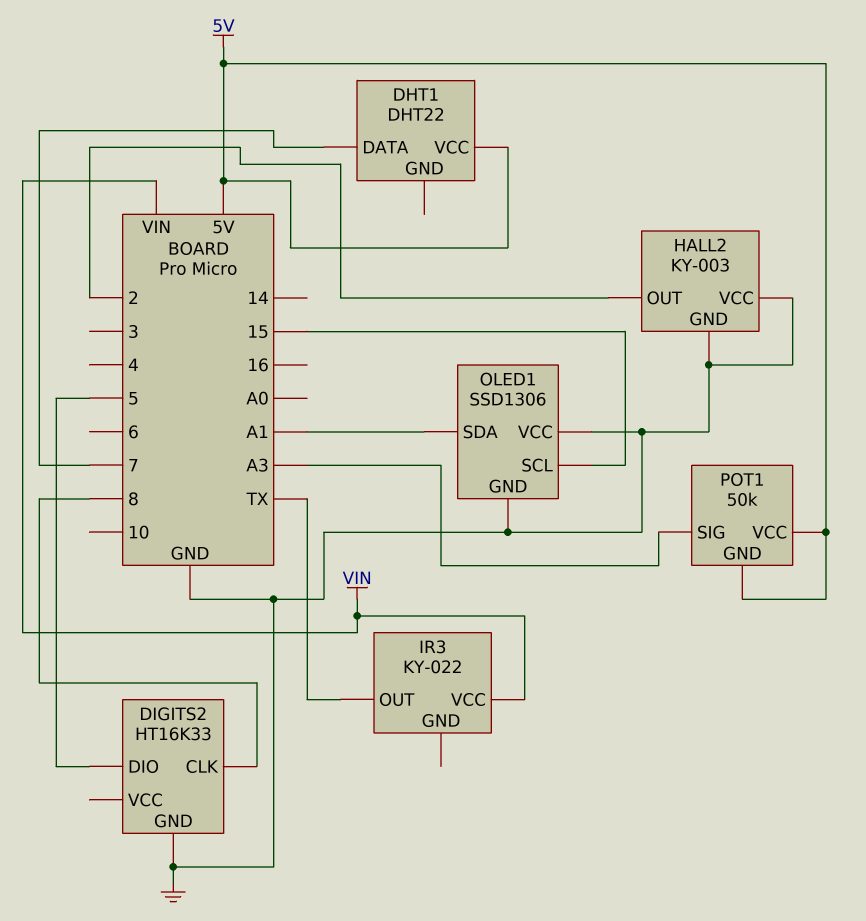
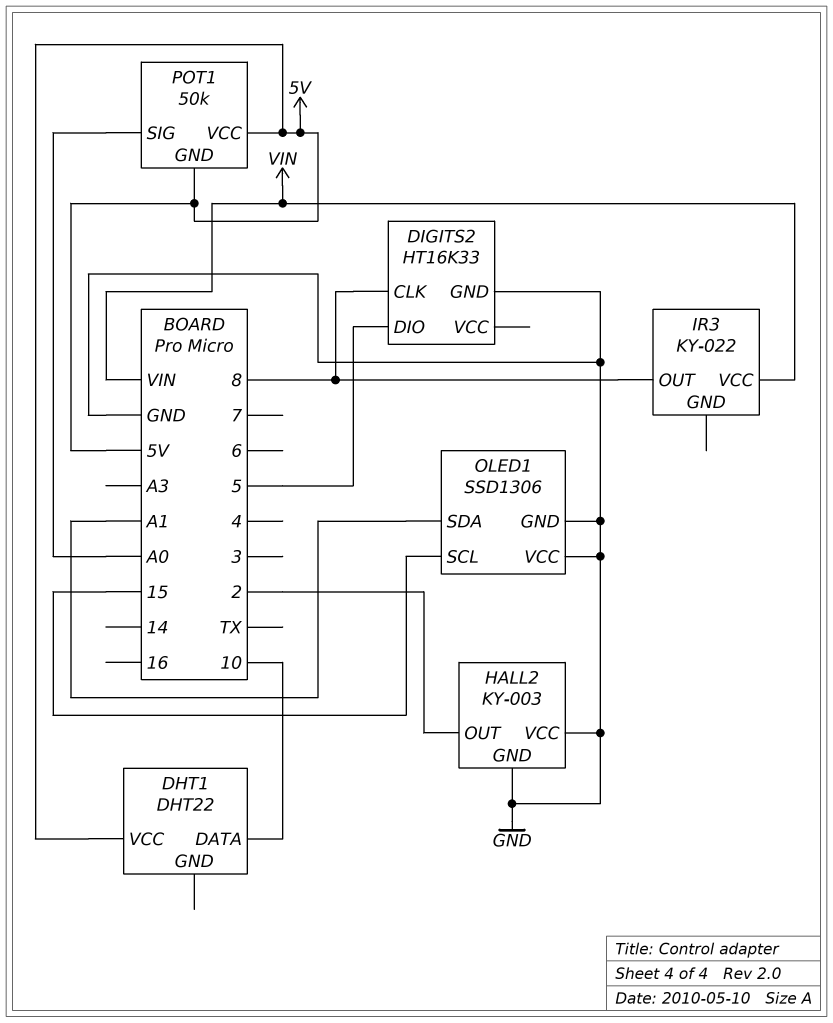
DHT1 pin DATA: 7 -> 10
IR3 pin OUT: TX -> 8
POT1 pin SIG: A3 -> A0

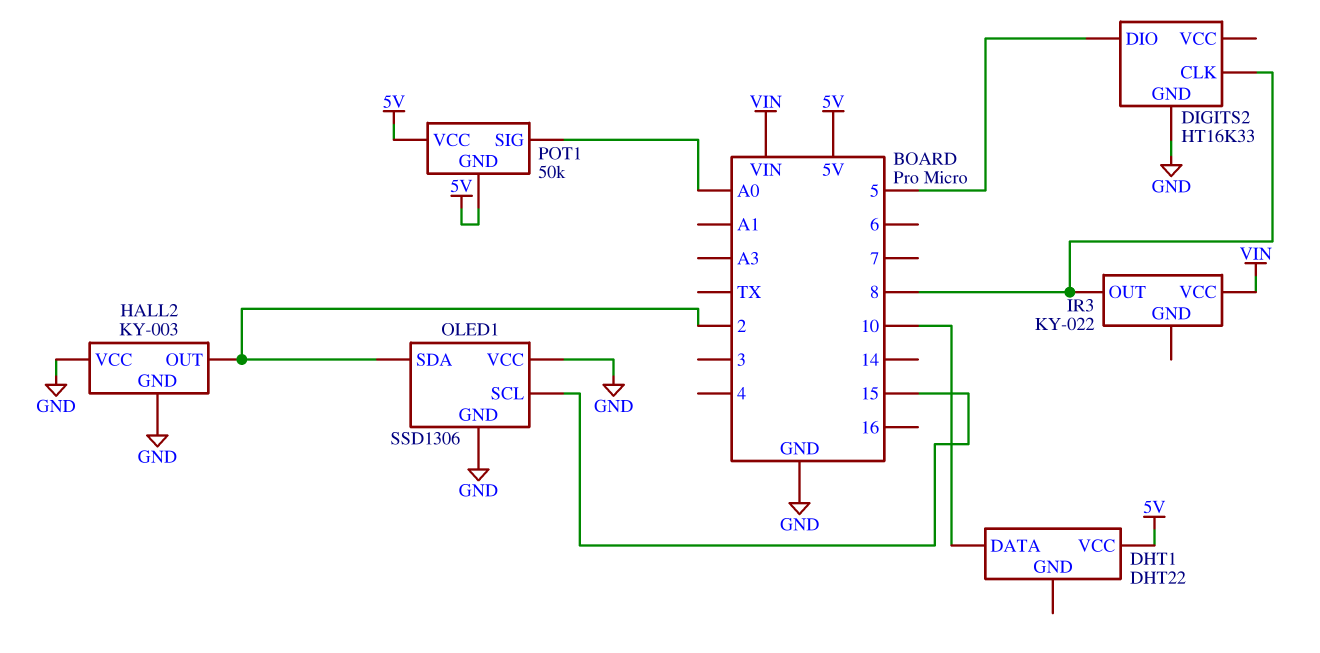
OLED1 pin SDA: A1 -> 2

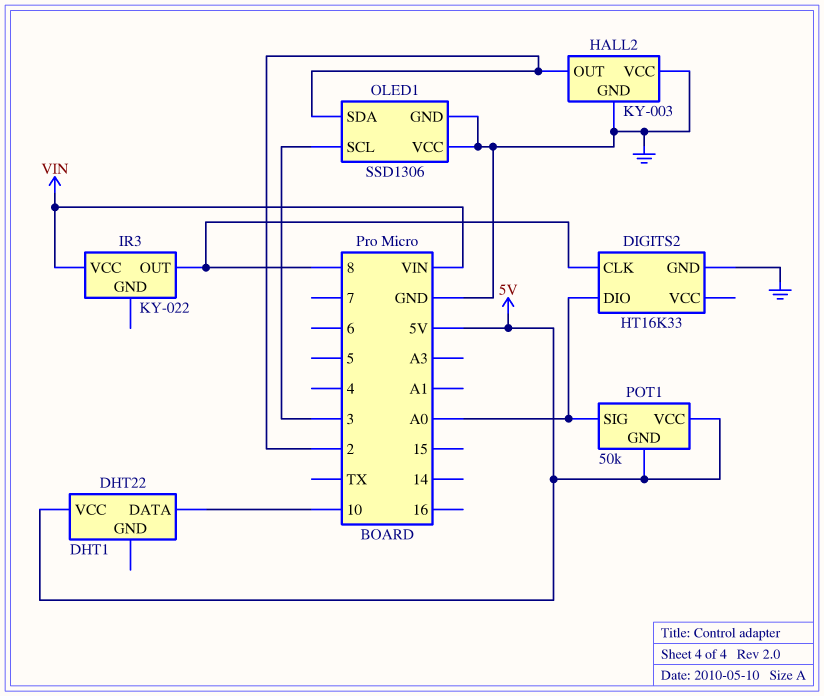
DIGITS2 pin DIO: 5 -> A0
OLED1 pin SCL: 15 -> 3

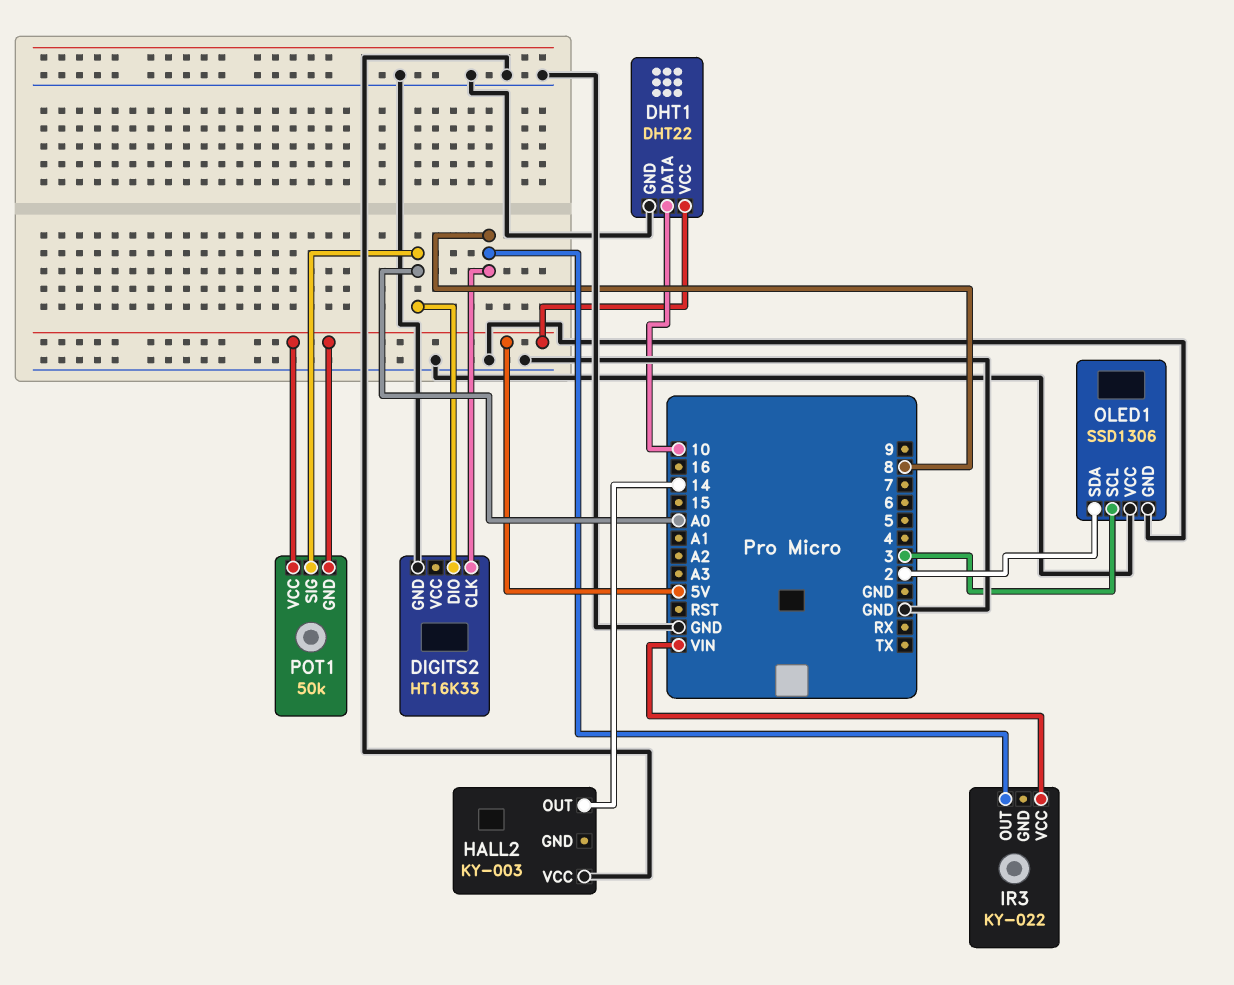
DHT1 pin GND: none -> GND
HALL2 pin GND: GND -> none
HALL2 pin OUT: 2 -> 14

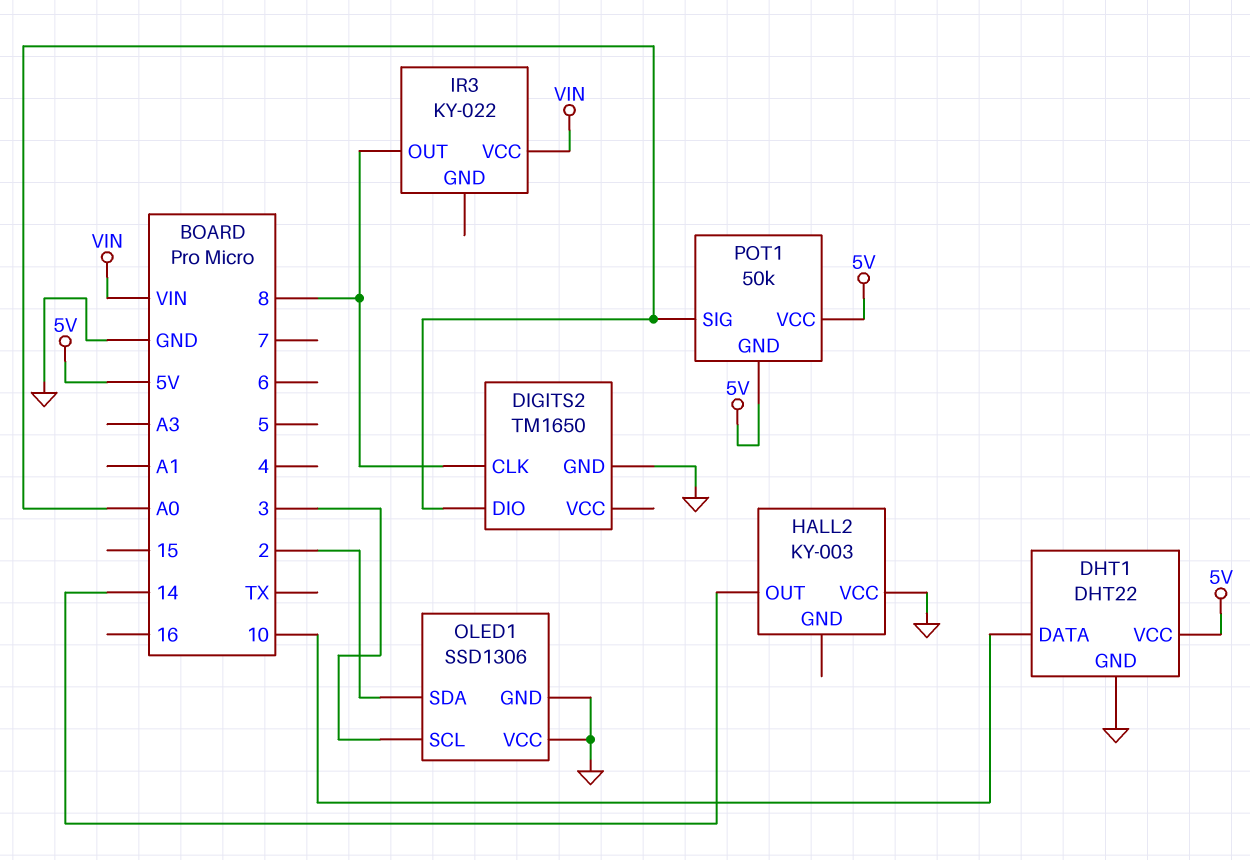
DIGITS2: HT16K33 -> TM1650

